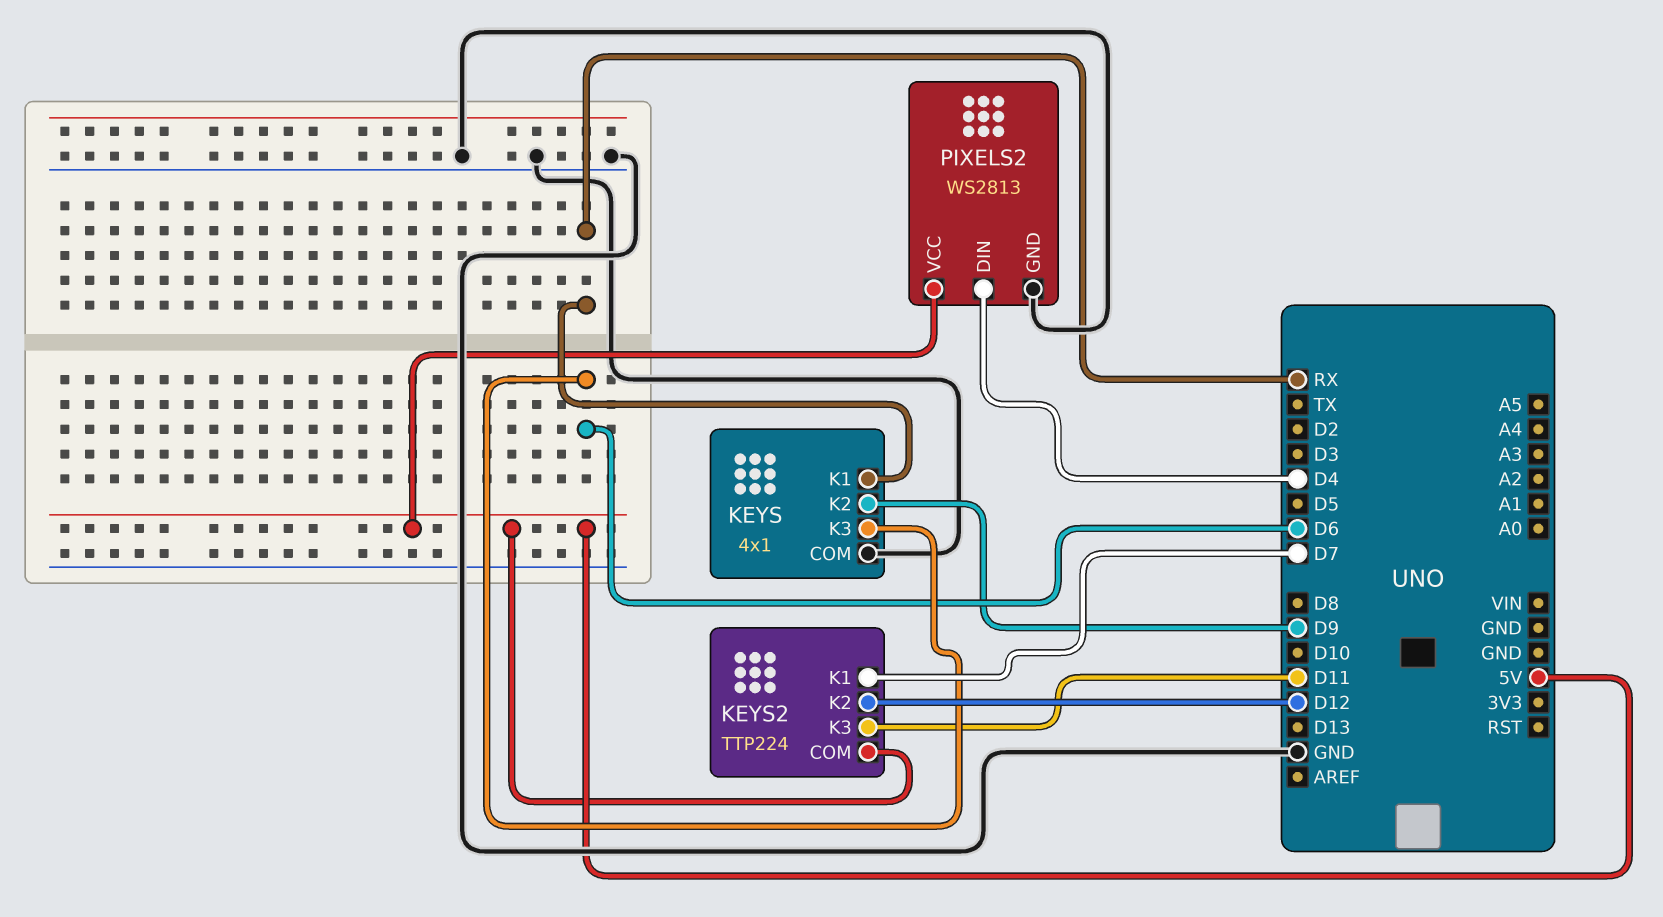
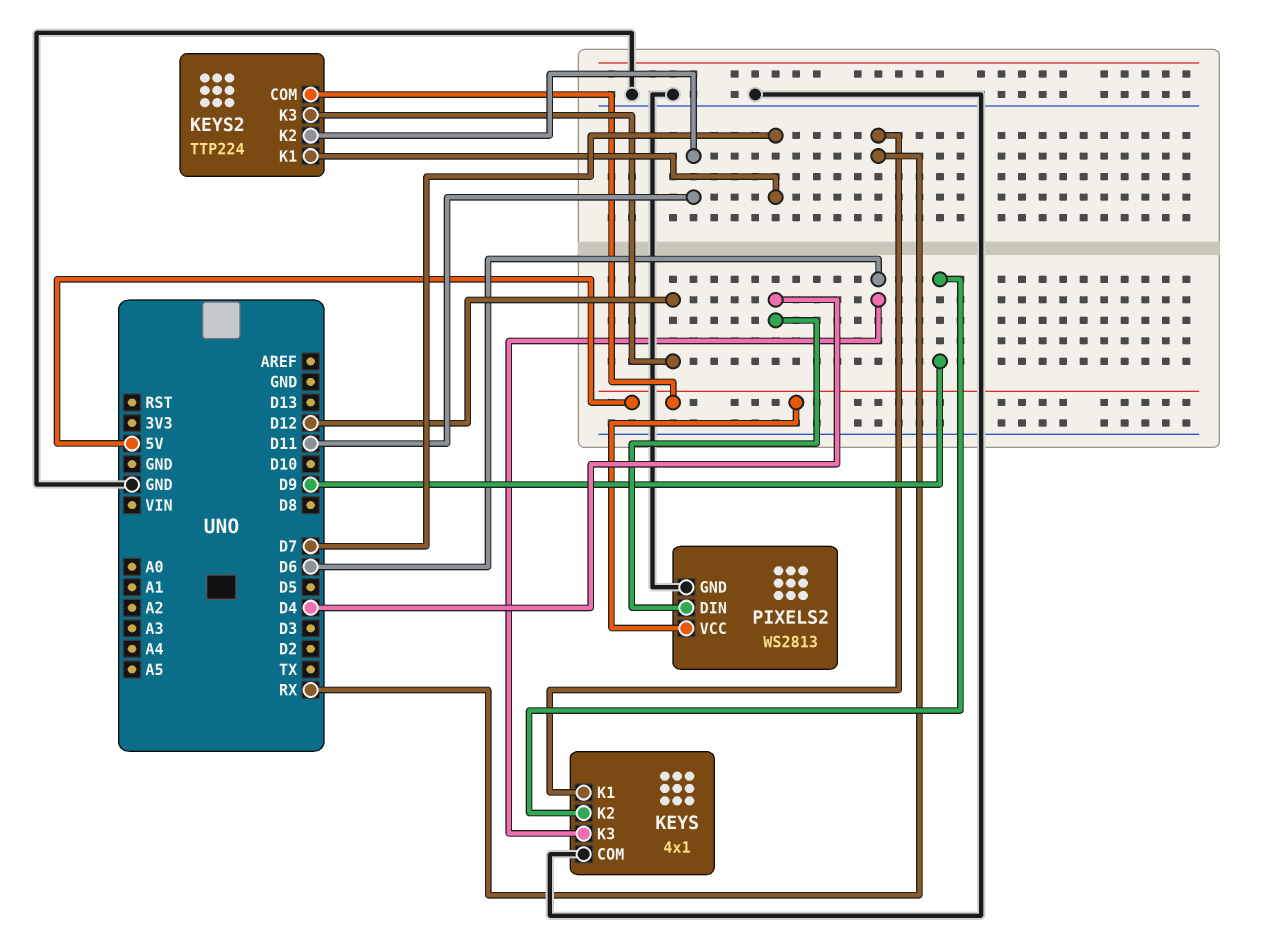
KEYS2 pin K2: D12 -> D11
KEYS2 pin K3: D11 -> D12

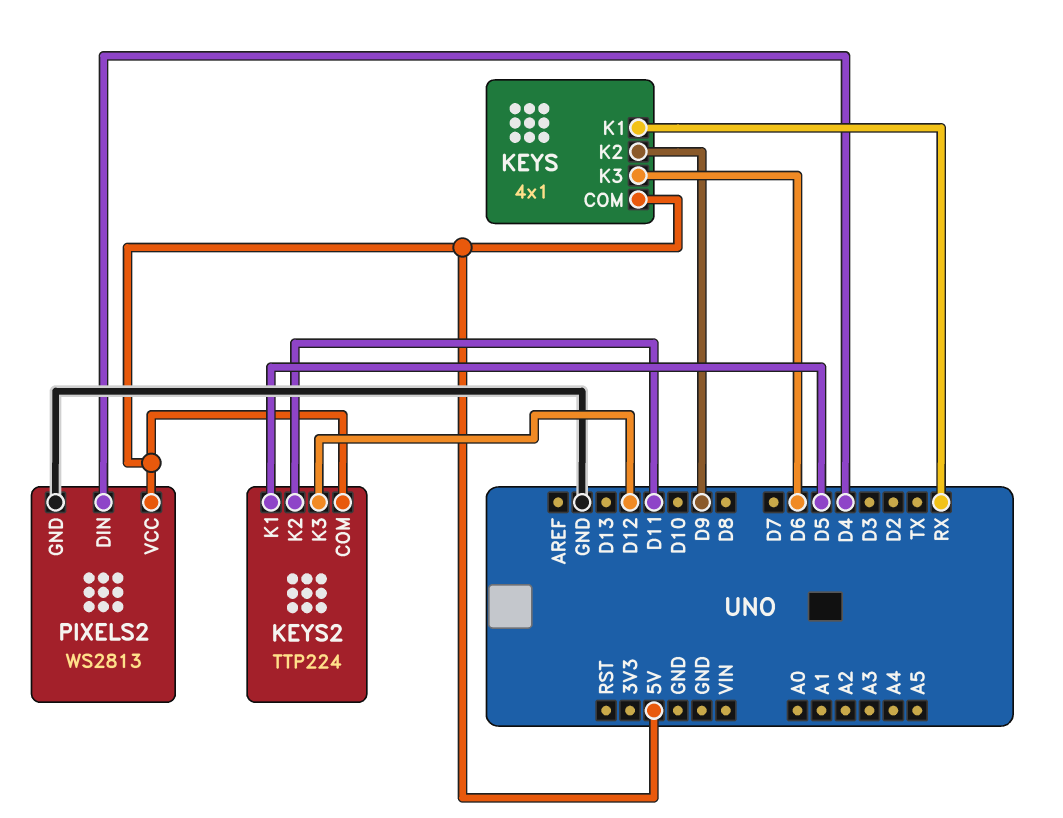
KEYS pin COM: GND -> 5V
KEYS2 pin K1: D7 -> D5

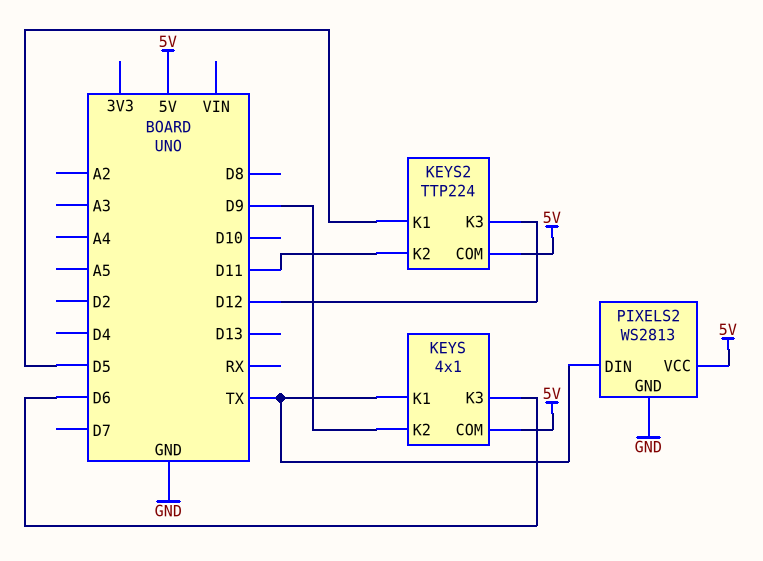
KEYS pin K1: RX -> TX
PIXELS2 pin DIN: D4 -> TX

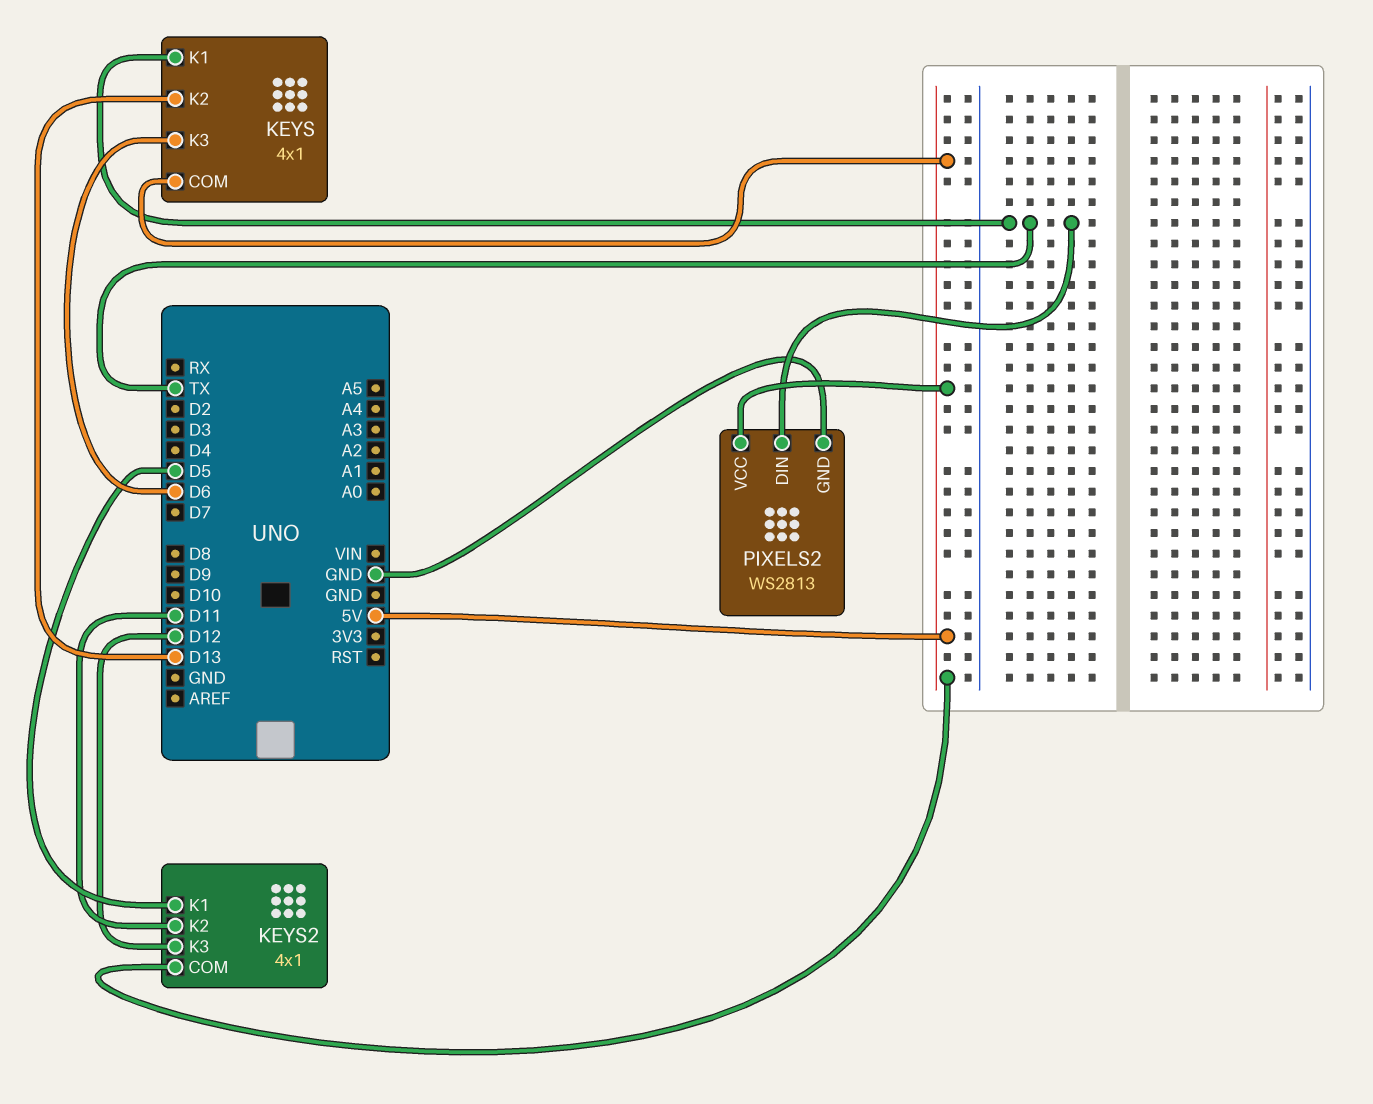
KEYS pin K2: D9 -> D13
KEYS2: TTP224 -> 4x1

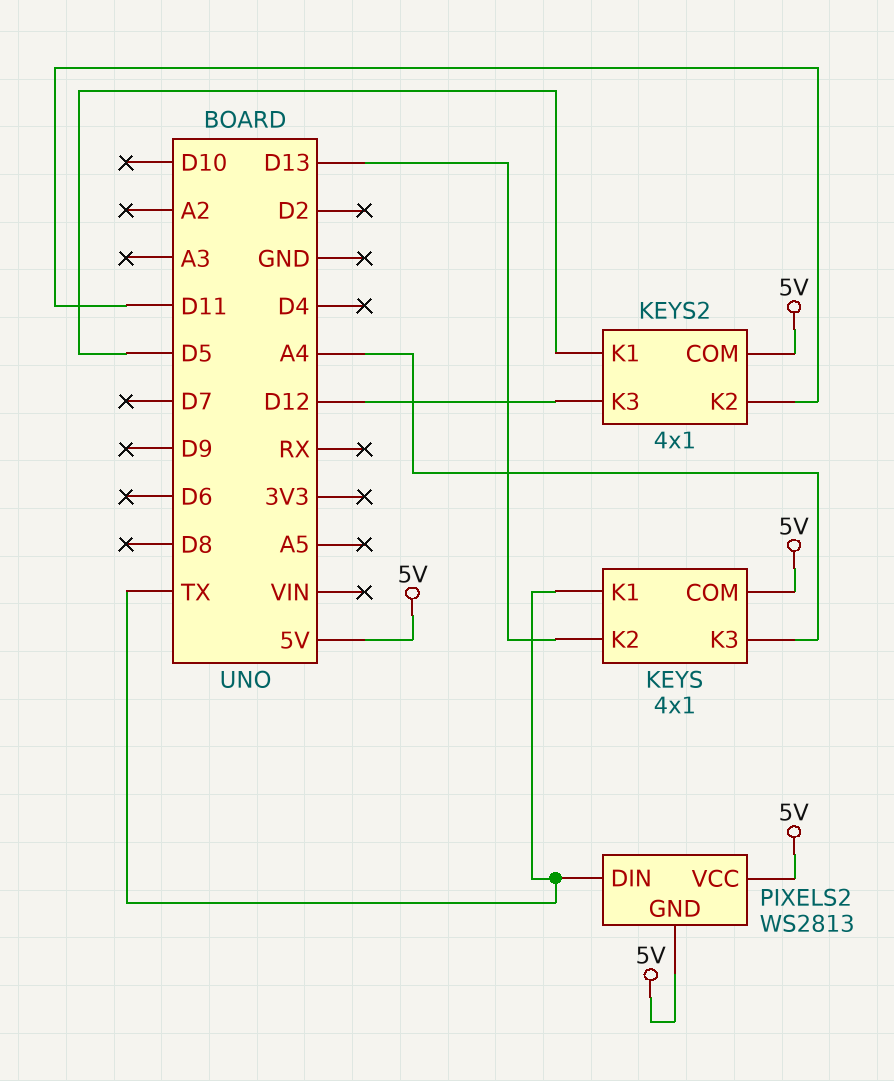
KEYS pin K3: D6 -> A4
PIXELS2 pin GND: GND -> 5V

